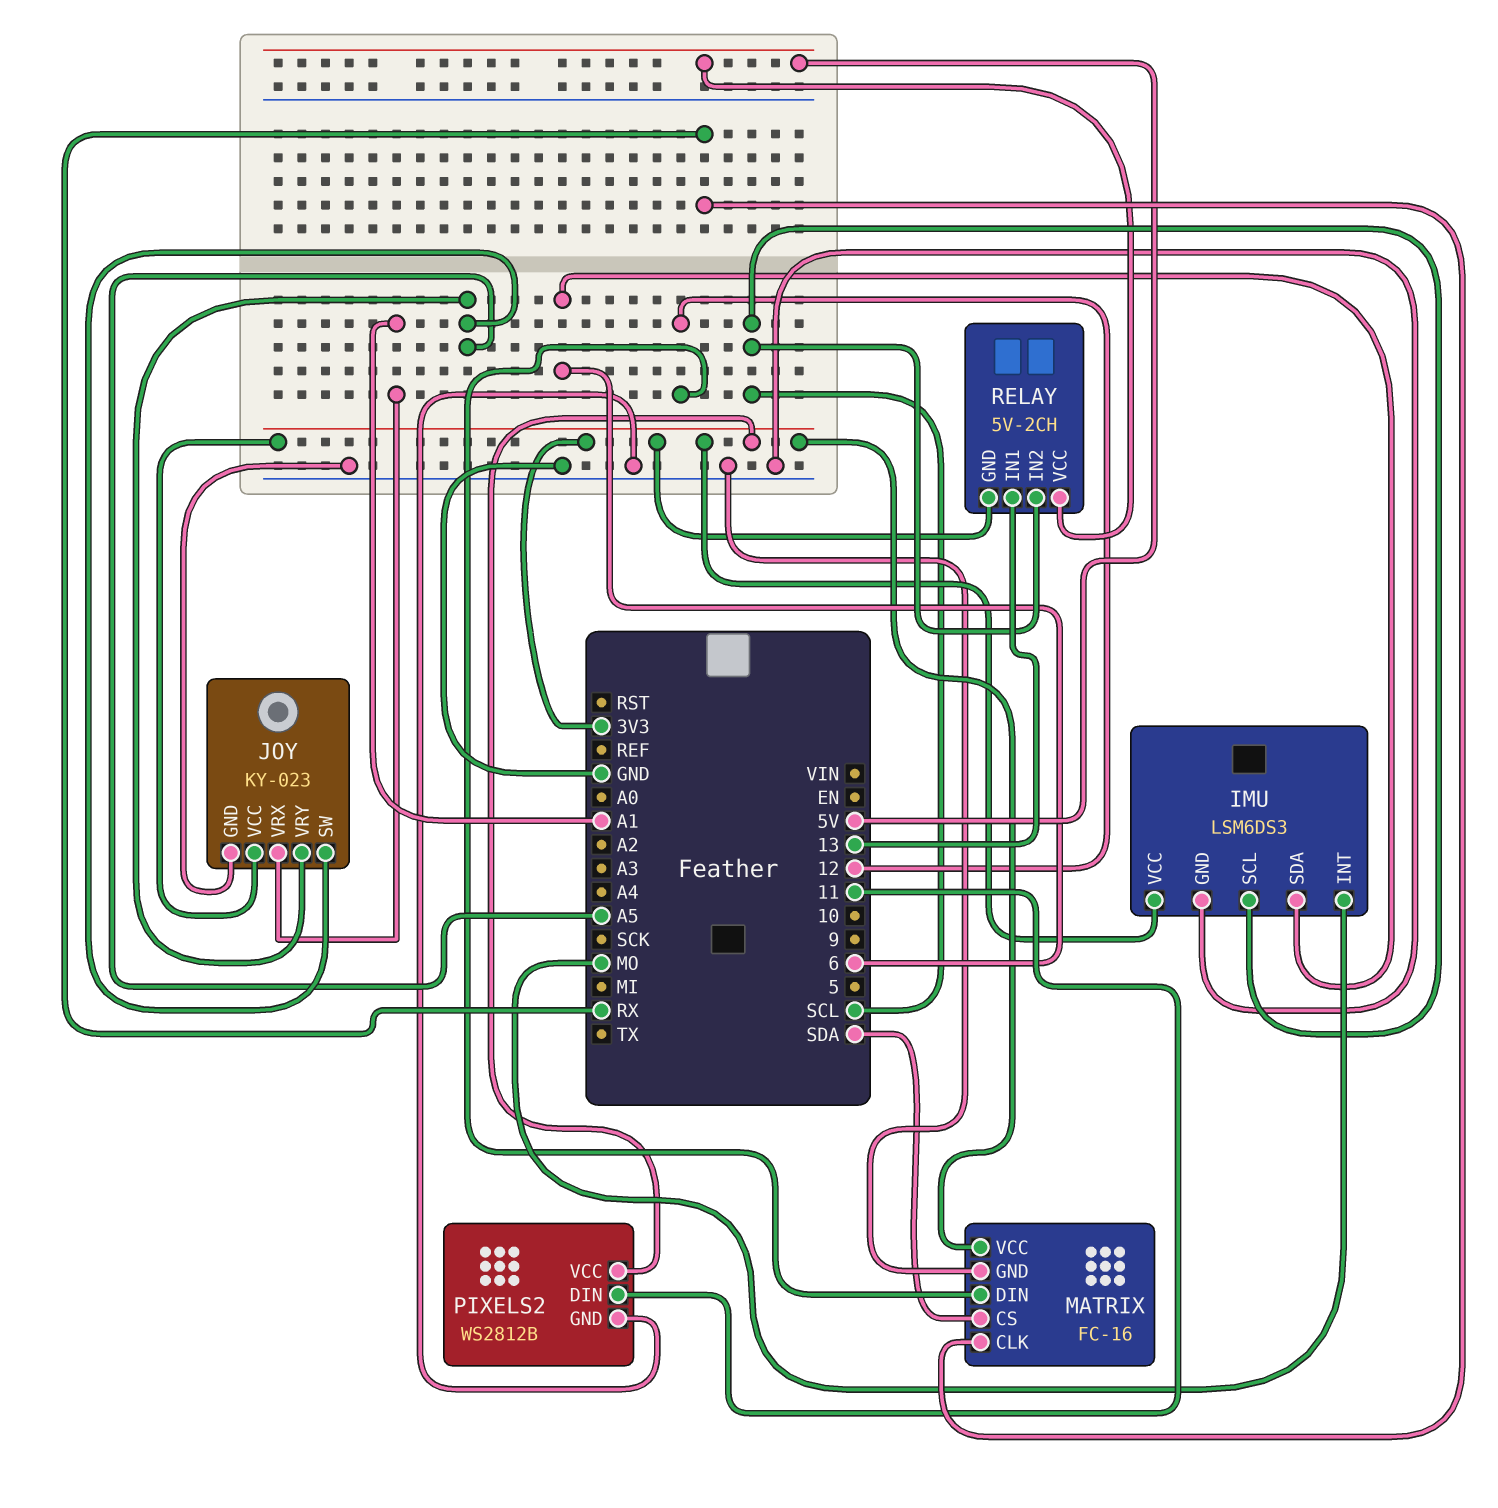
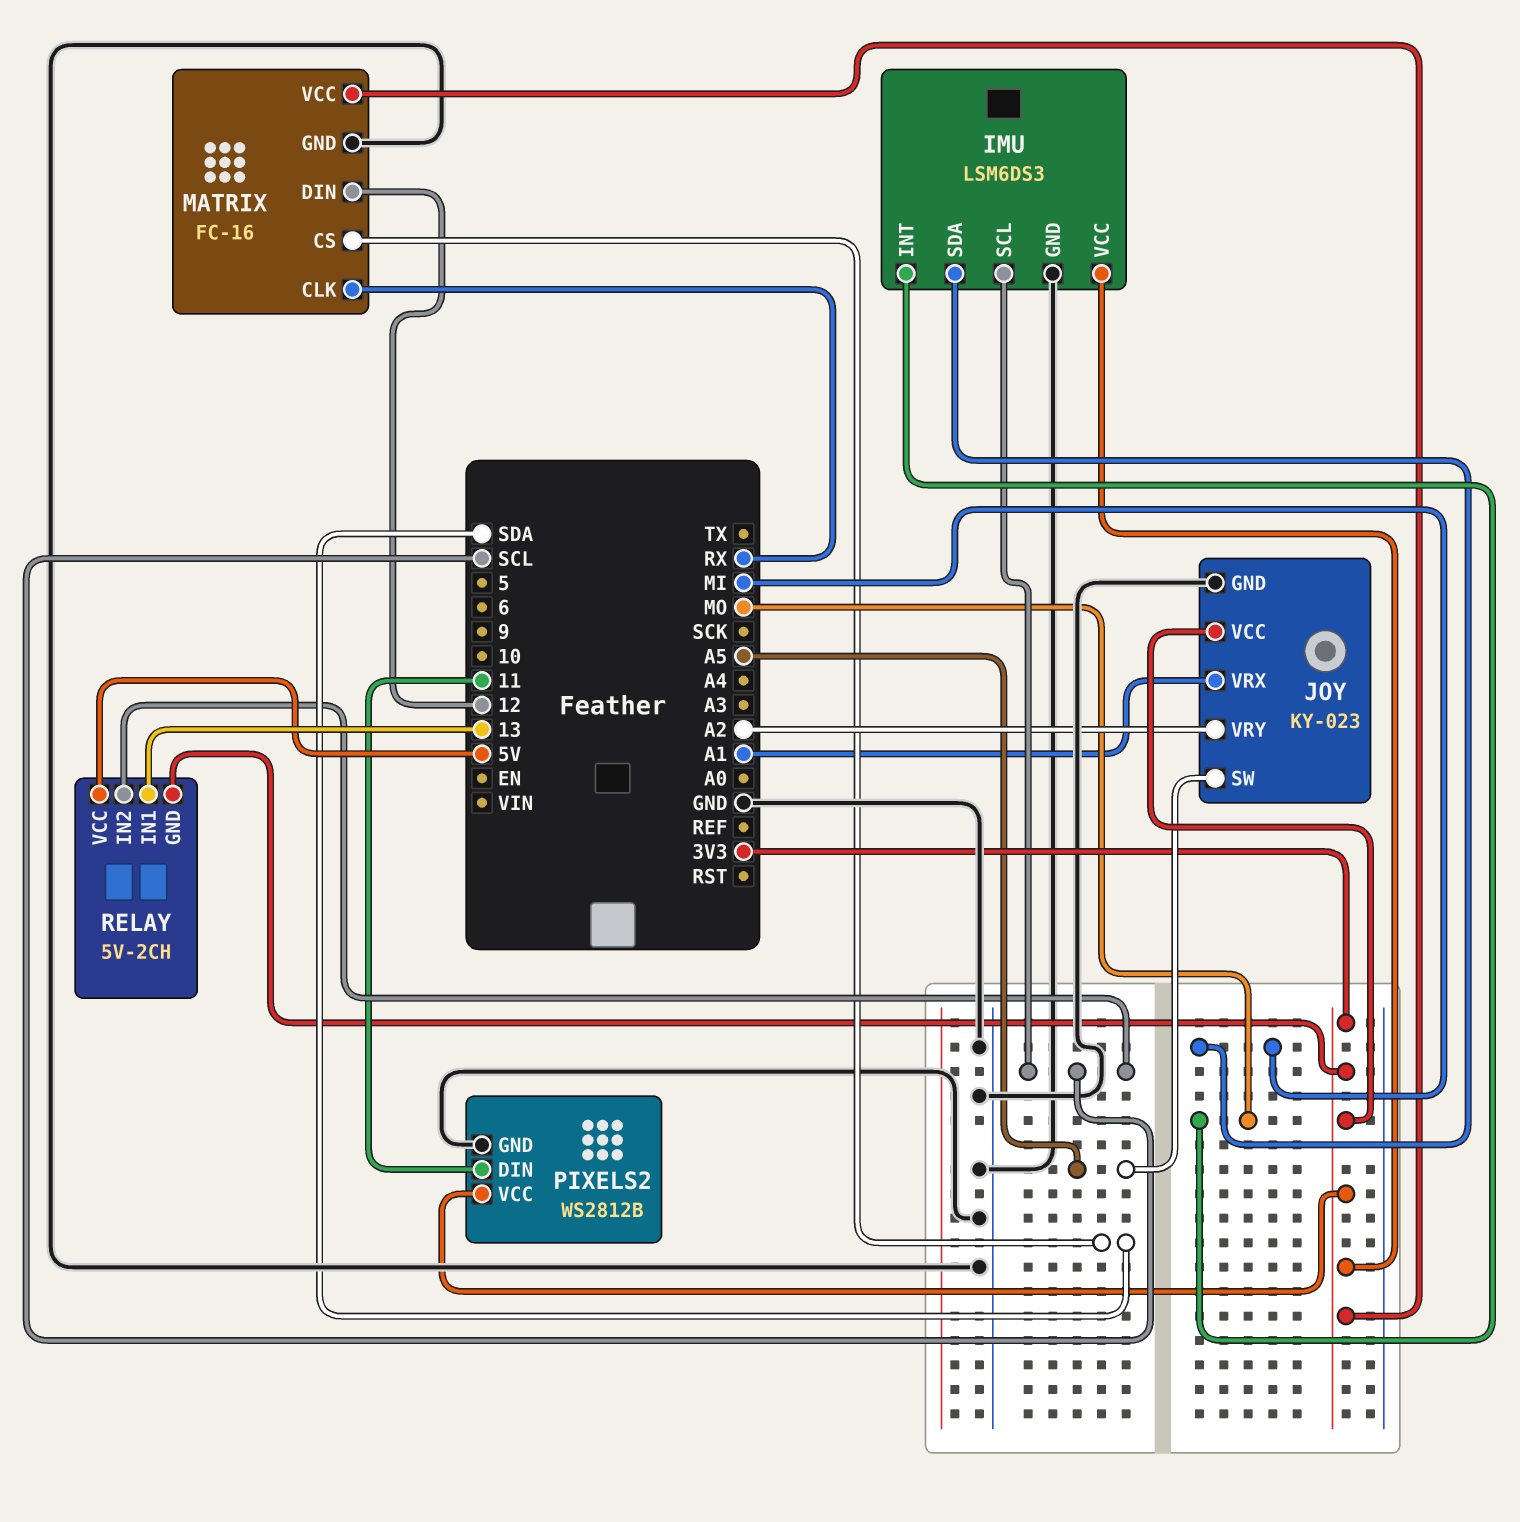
IMU pin SDA: 6 -> MI
JOY pin VRY: A5 -> A2

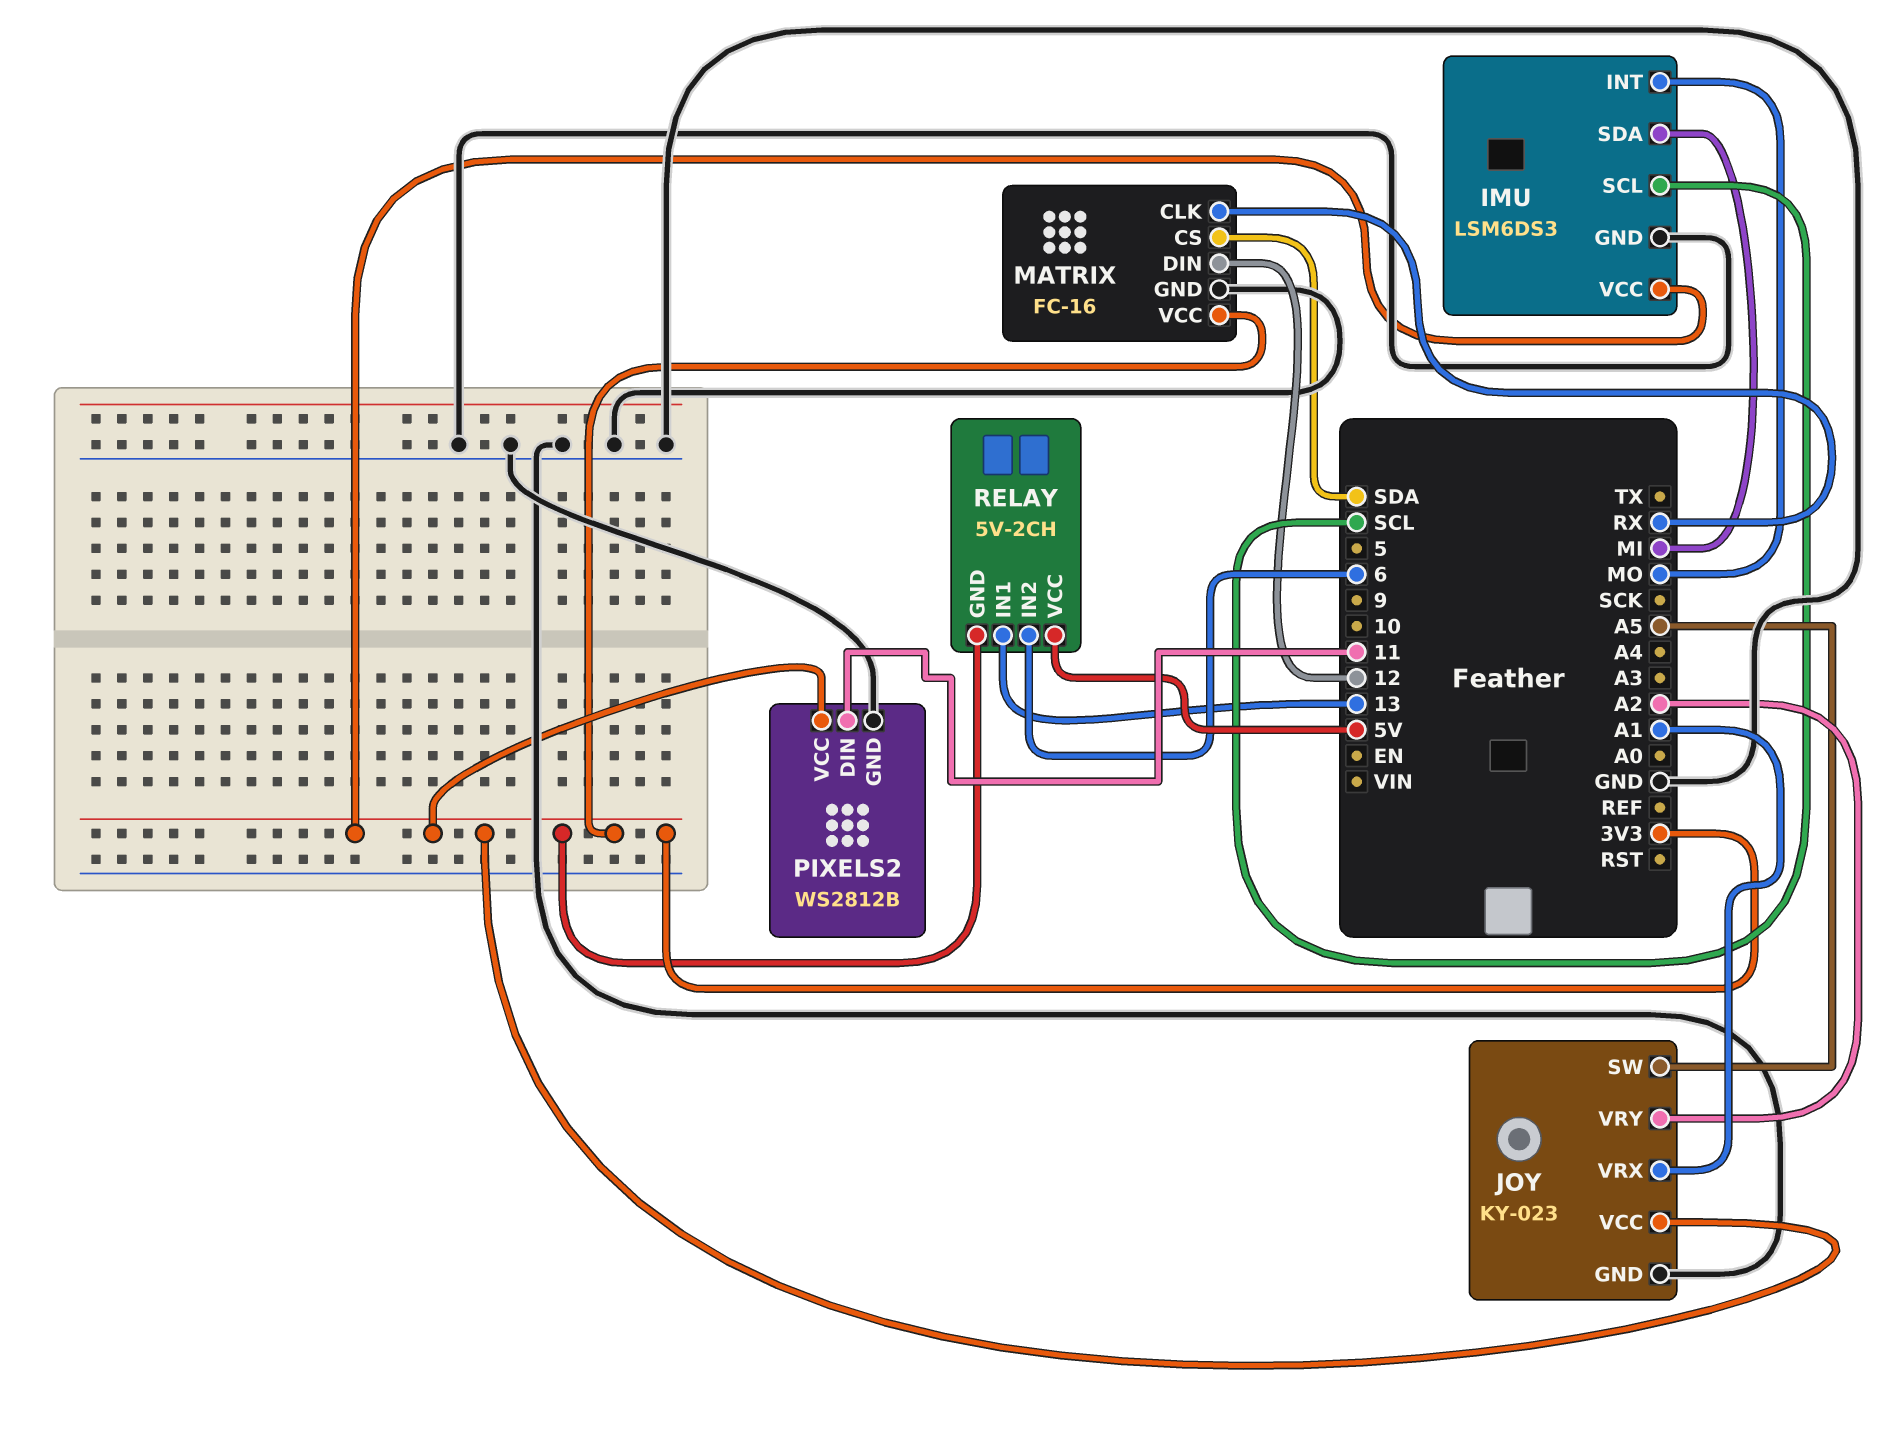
RELAY pin IN2: SCL -> 6

